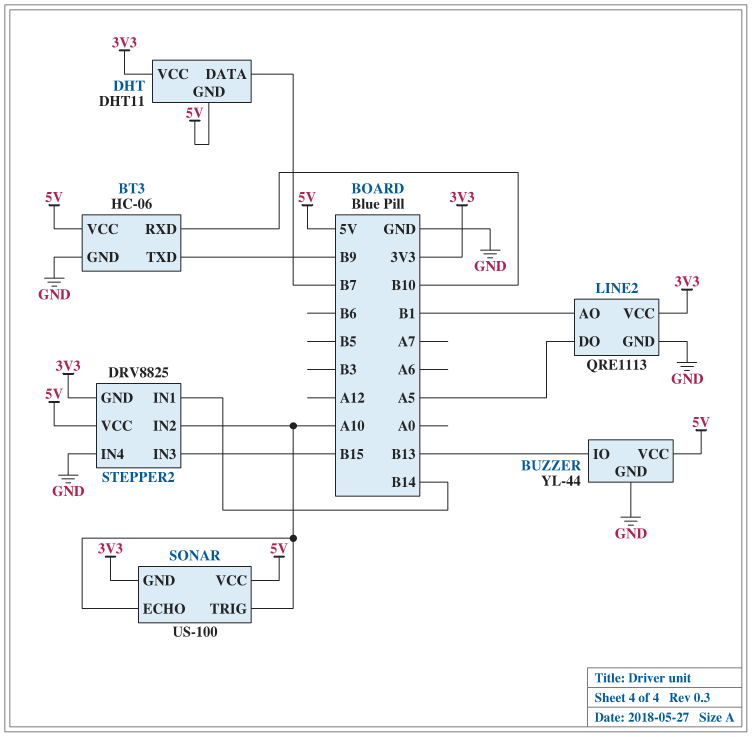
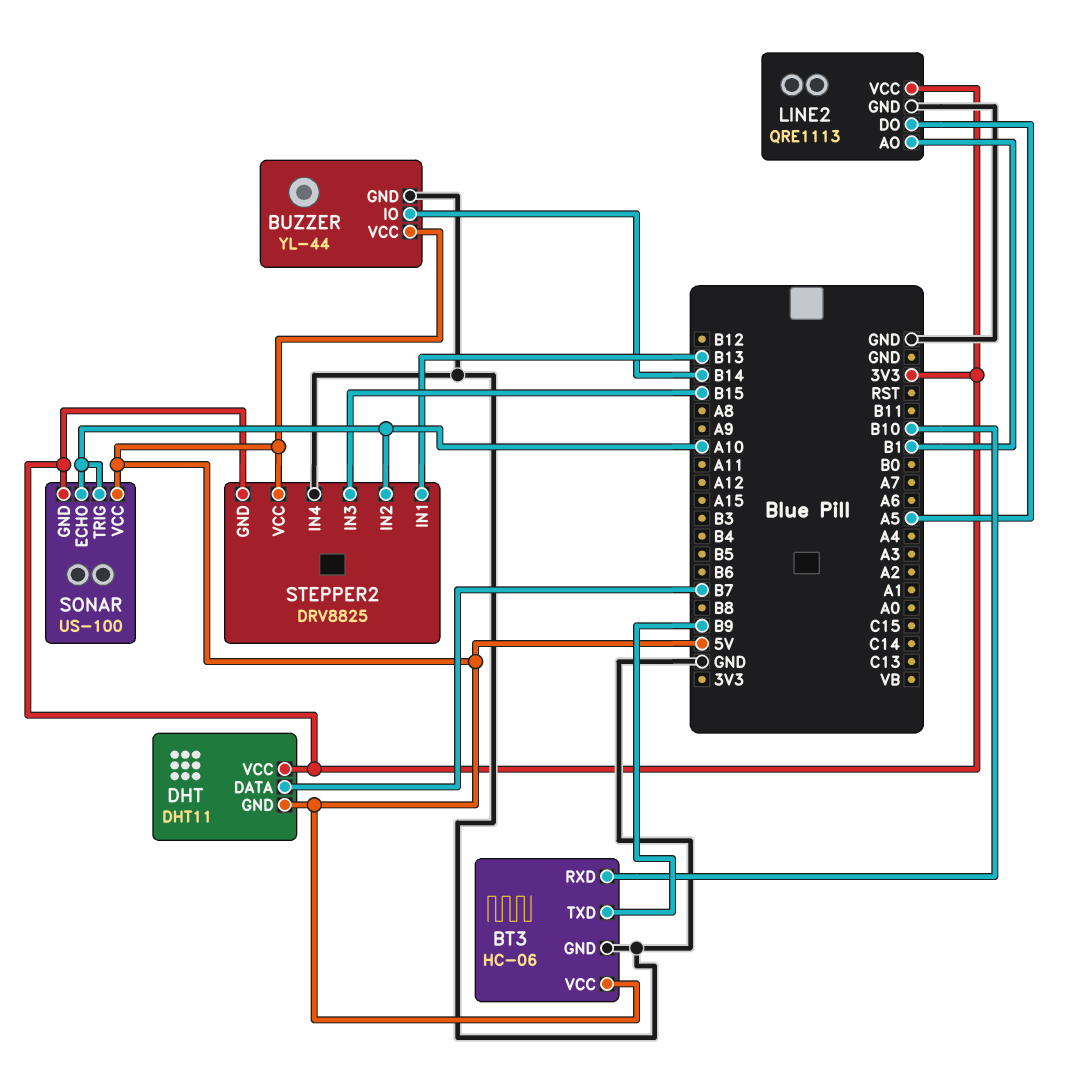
BUZZER pin IO: B13 -> B14
STEPPER2 pin IN1: B14 -> B13

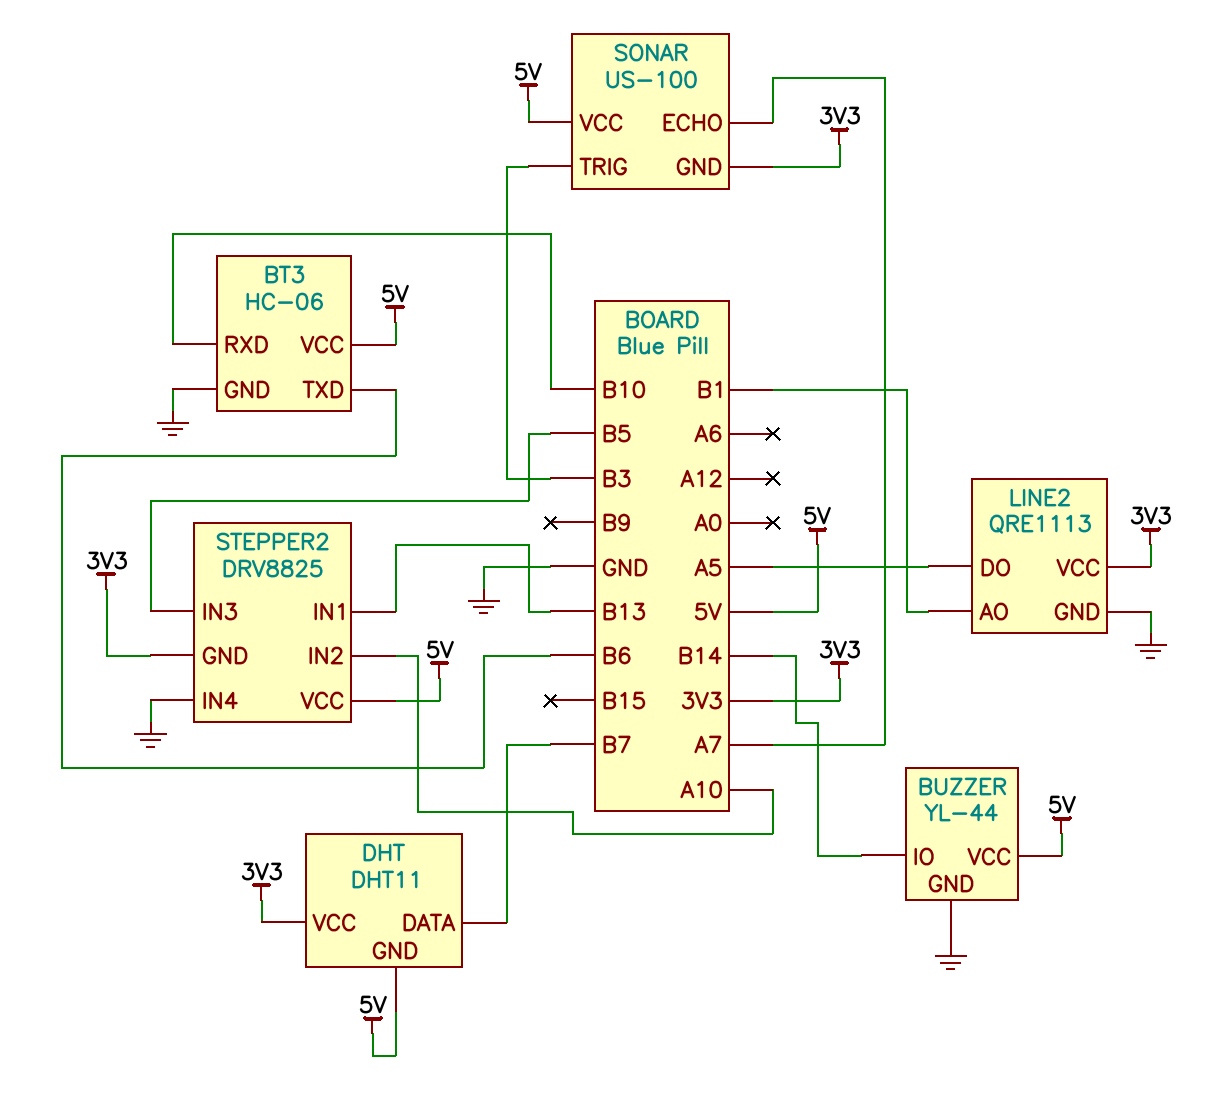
BT3 pin TXD: B9 -> B6
SONAR pin ECHO: A10 -> A7
SONAR pin TRIG: A10 -> B3
STEPPER2 pin IN3: B15 -> B5

